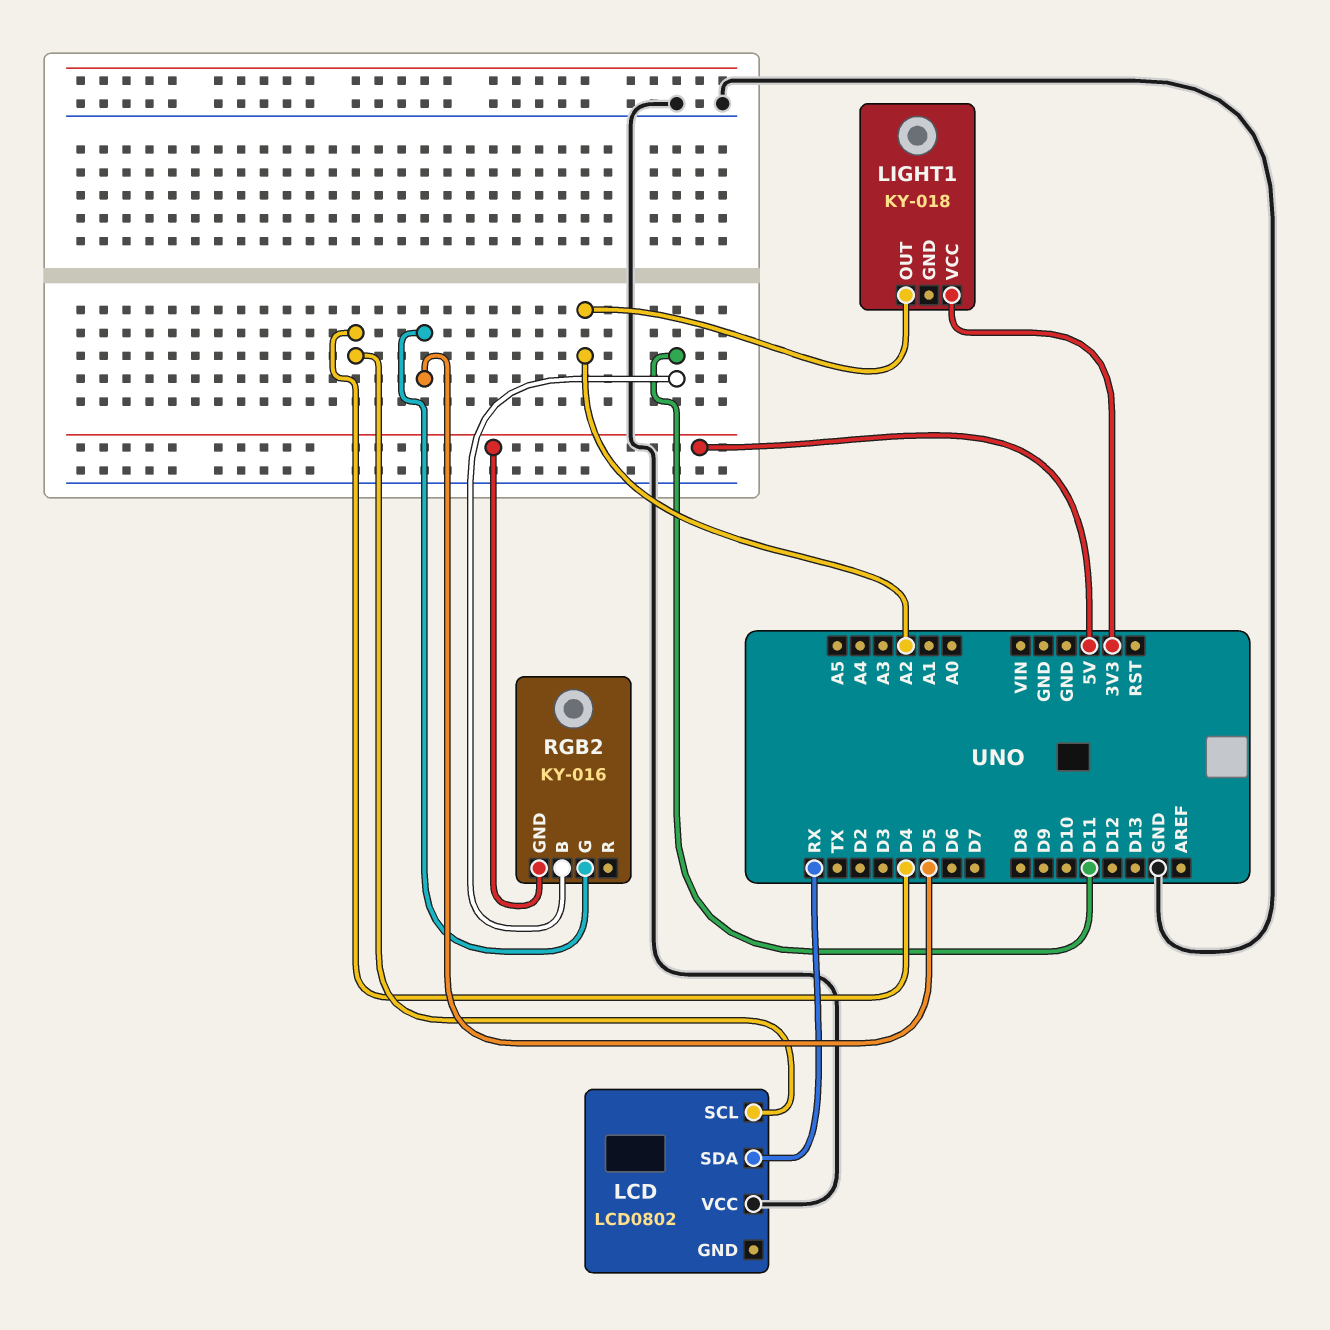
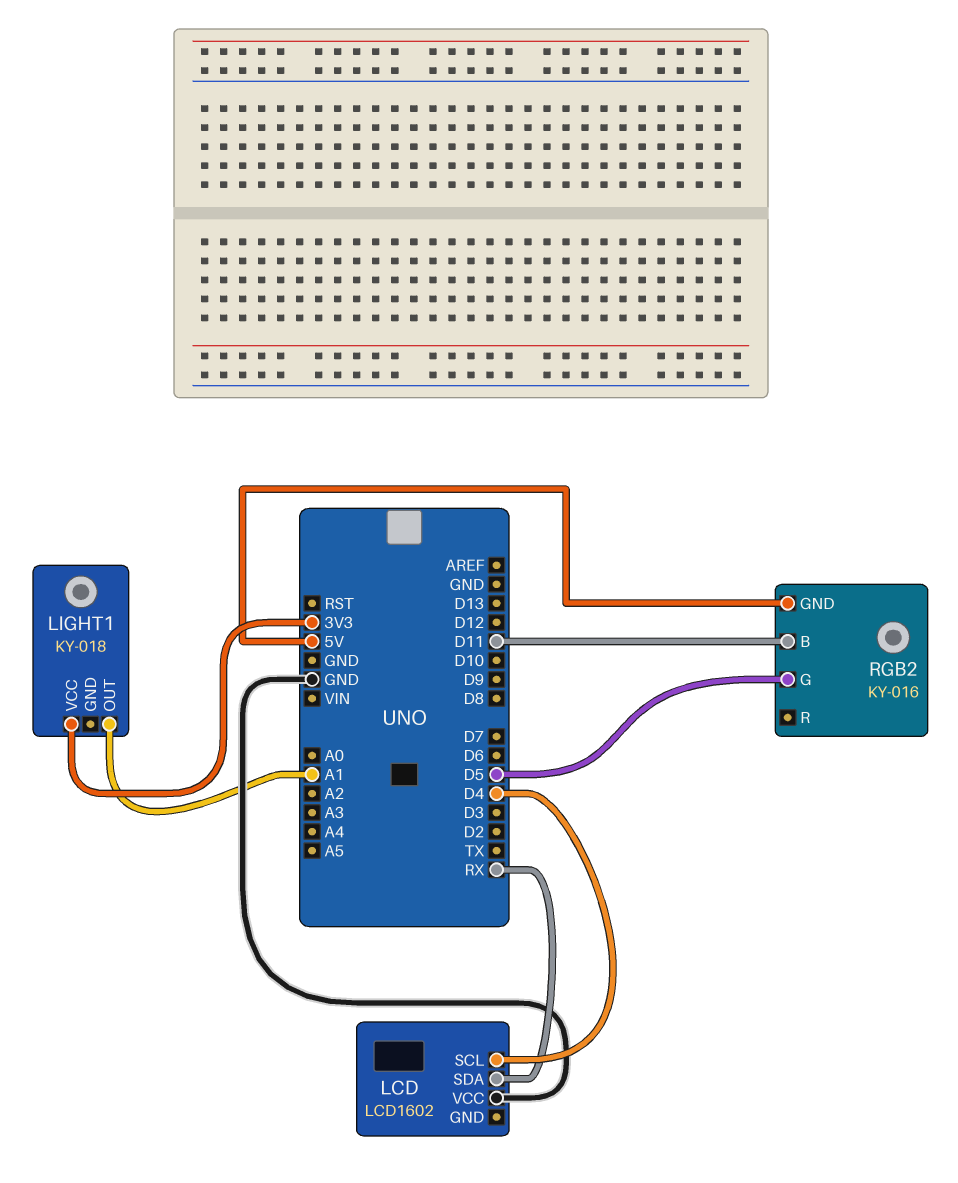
LCD: LCD0802 -> LCD1602
LIGHT1 pin OUT: A2 -> A1

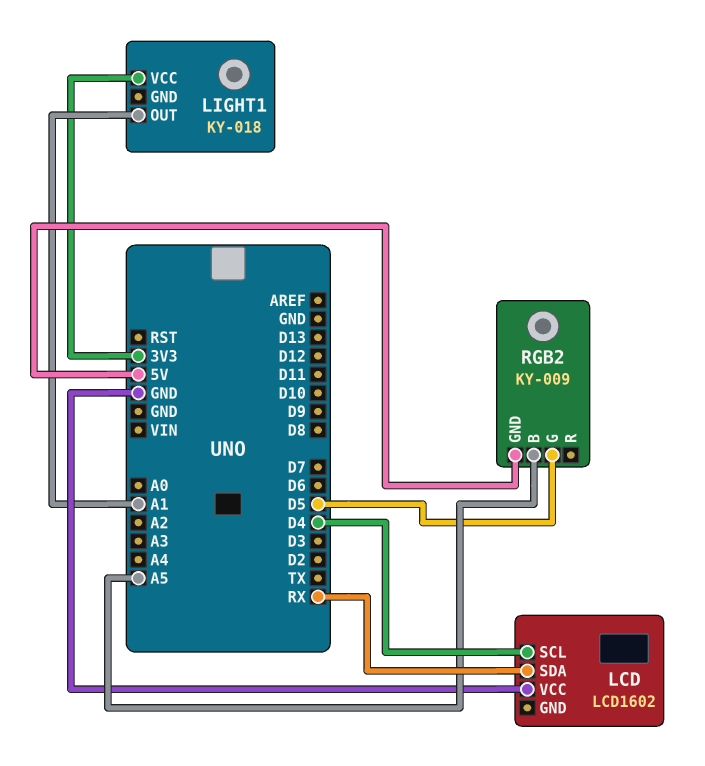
RGB2: KY-016 -> KY-009
RGB2 pin B: D11 -> A5

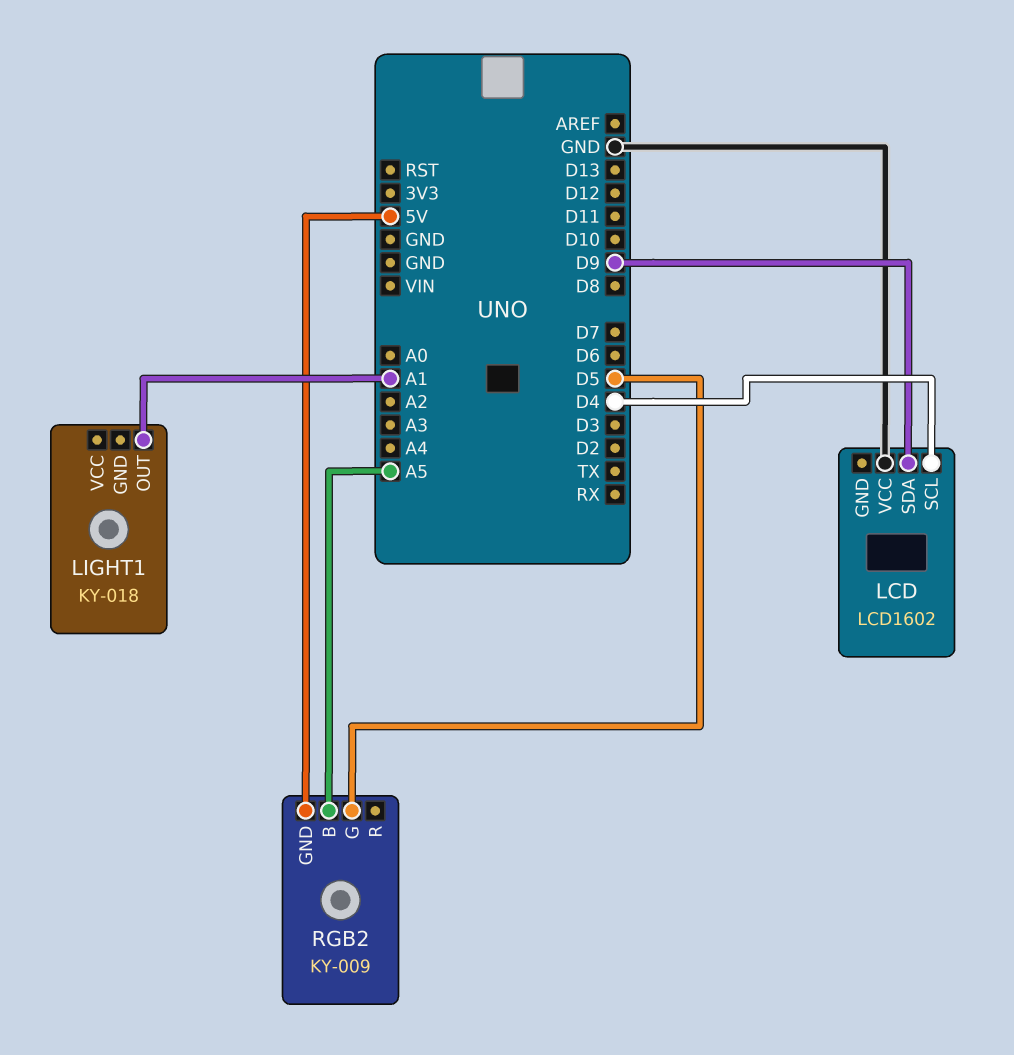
LCD pin SDA: RX -> D9
LIGHT1 pin VCC: 3V3 -> none

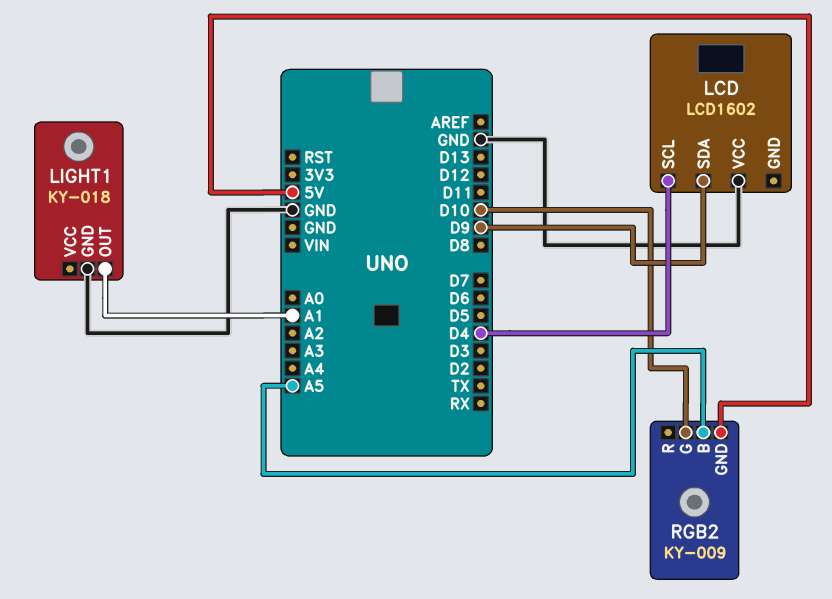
LIGHT1 pin GND: none -> GND
RGB2 pin G: D5 -> D10

